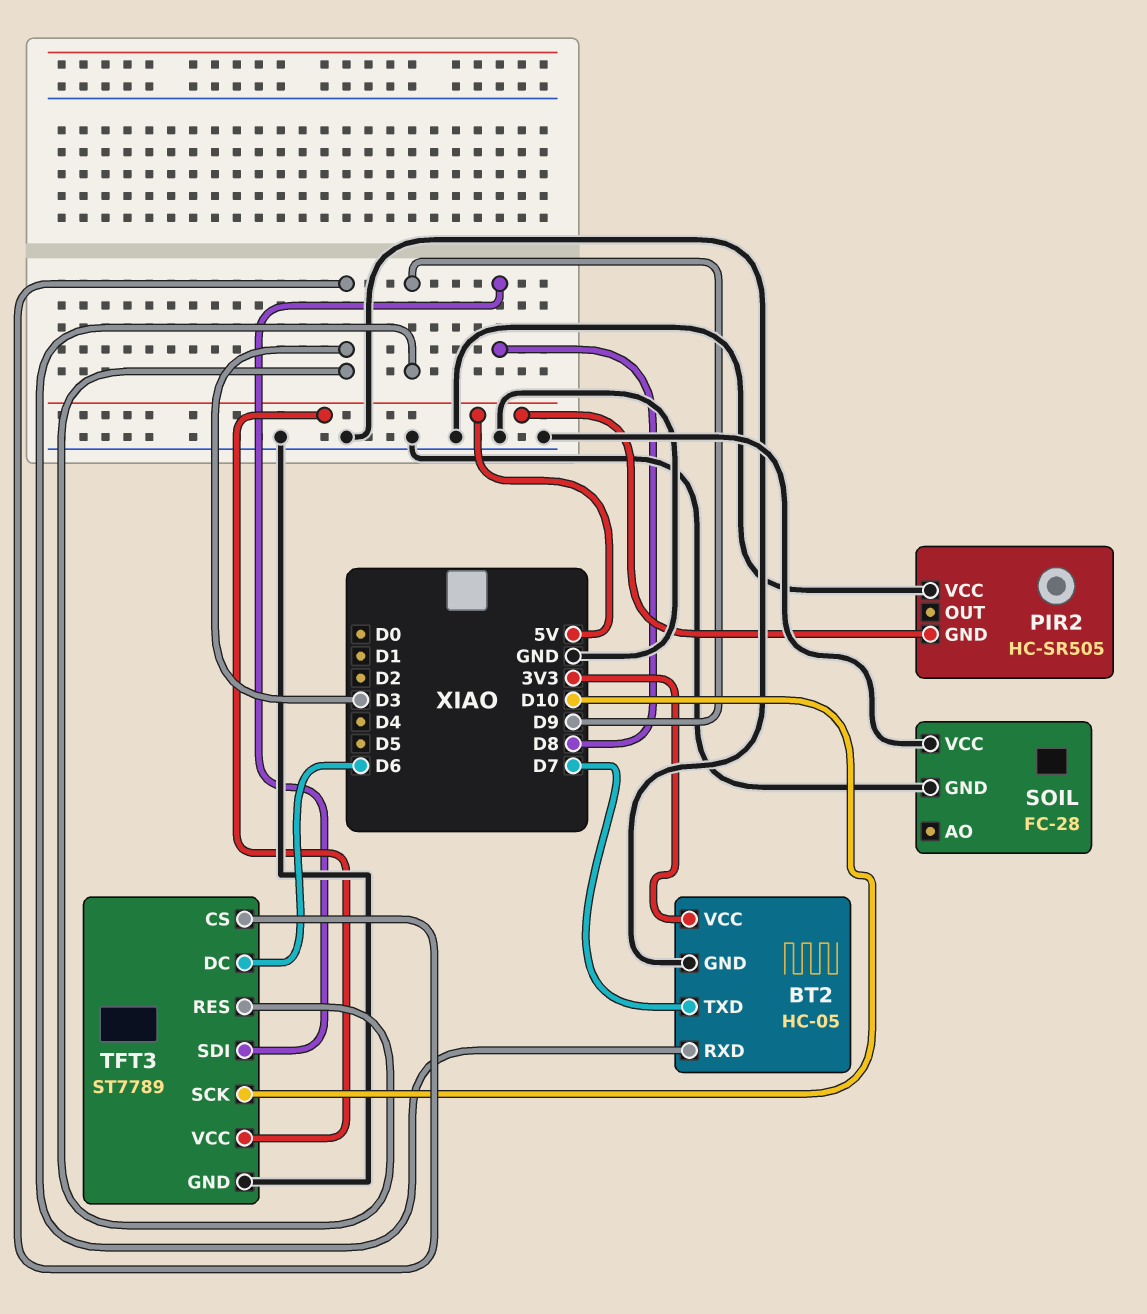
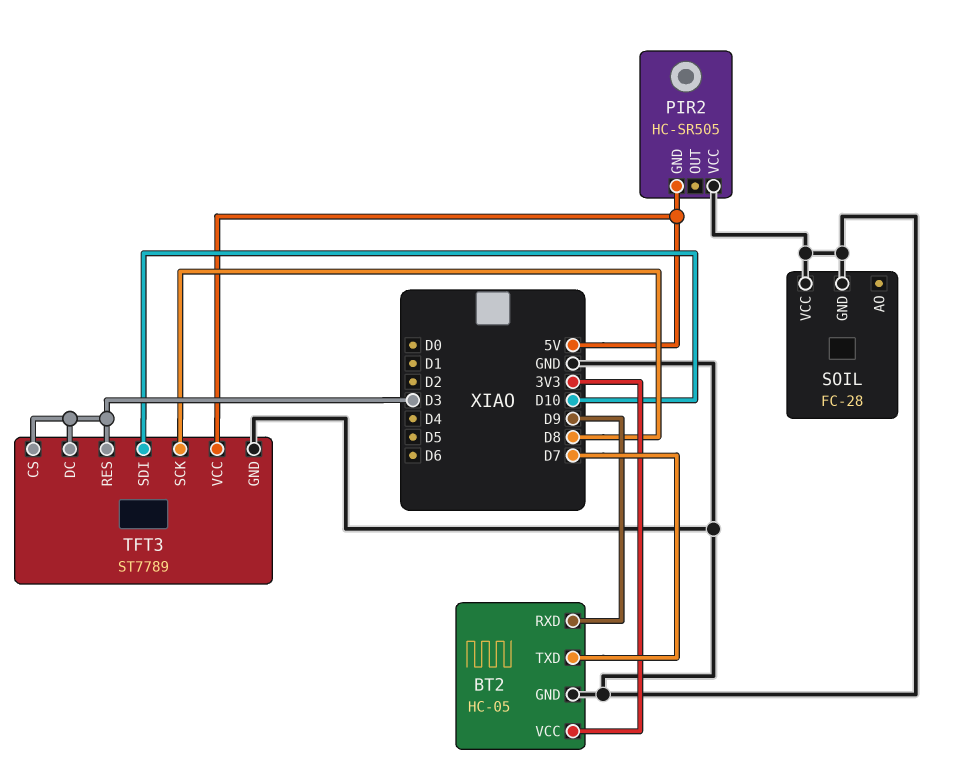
TFT3 pin DC: D6 -> D3
TFT3 pin SCK: D10 -> D8
TFT3 pin SDI: D8 -> D10

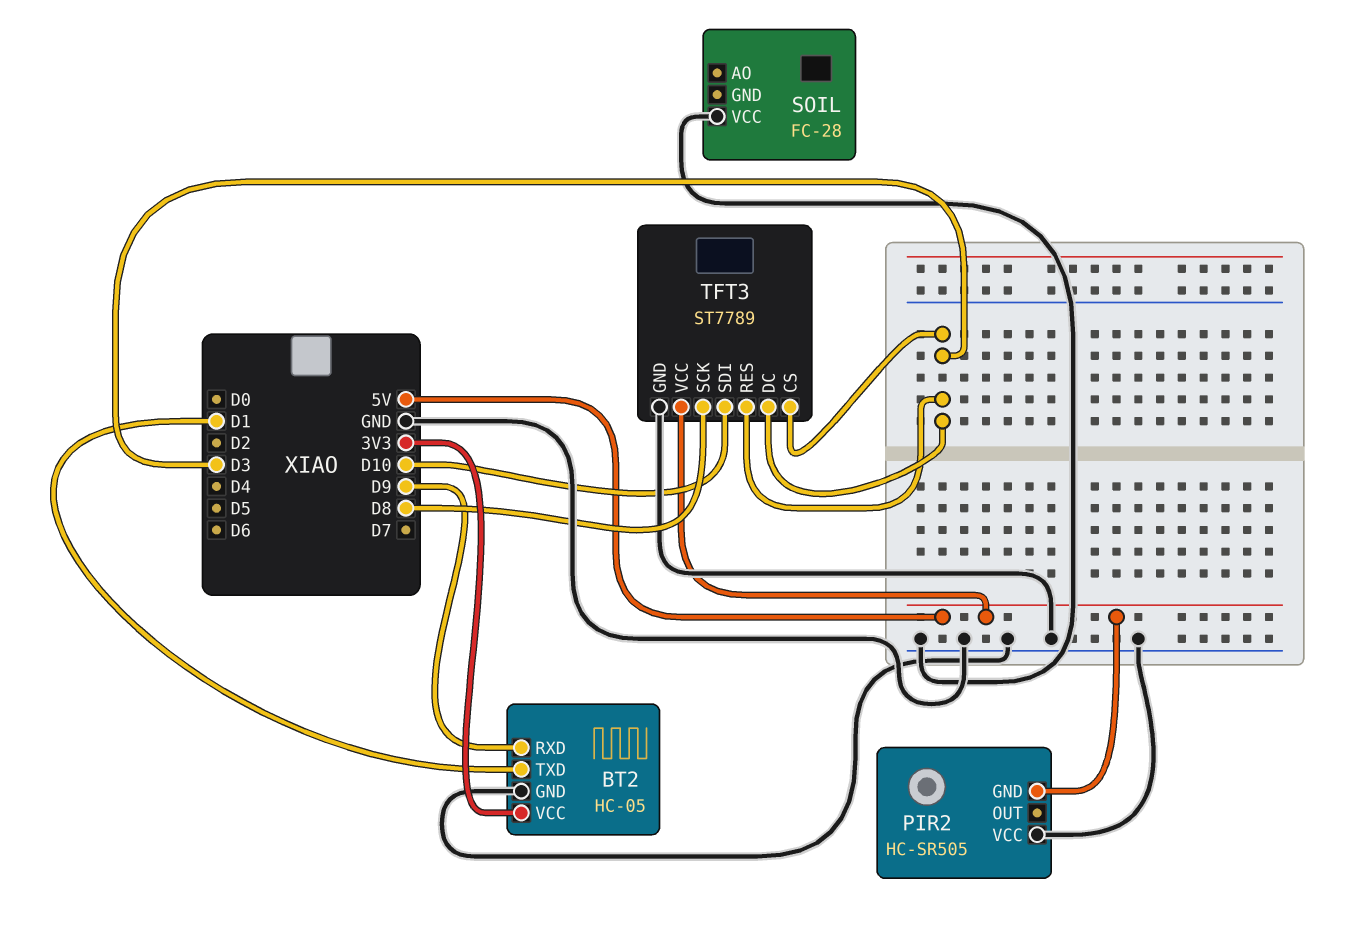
BT2 pin TXD: D7 -> D1
SOIL pin GND: GND -> none

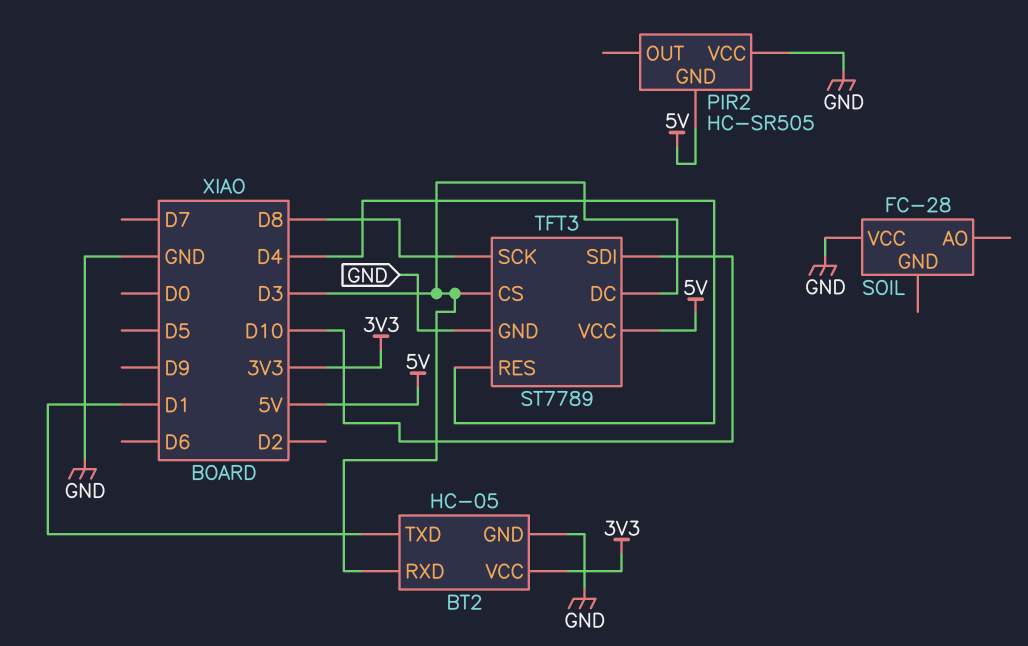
BT2 pin RXD: D9 -> D3
TFT3 pin RES: D3 -> D4

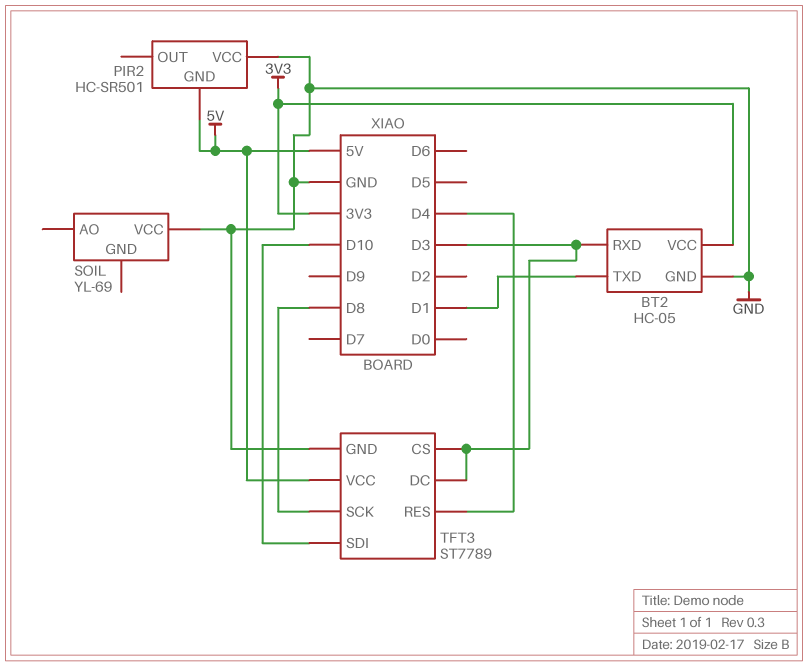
PIR2: HC-SR505 -> HC-SR501
SOIL: FC-28 -> YL-69

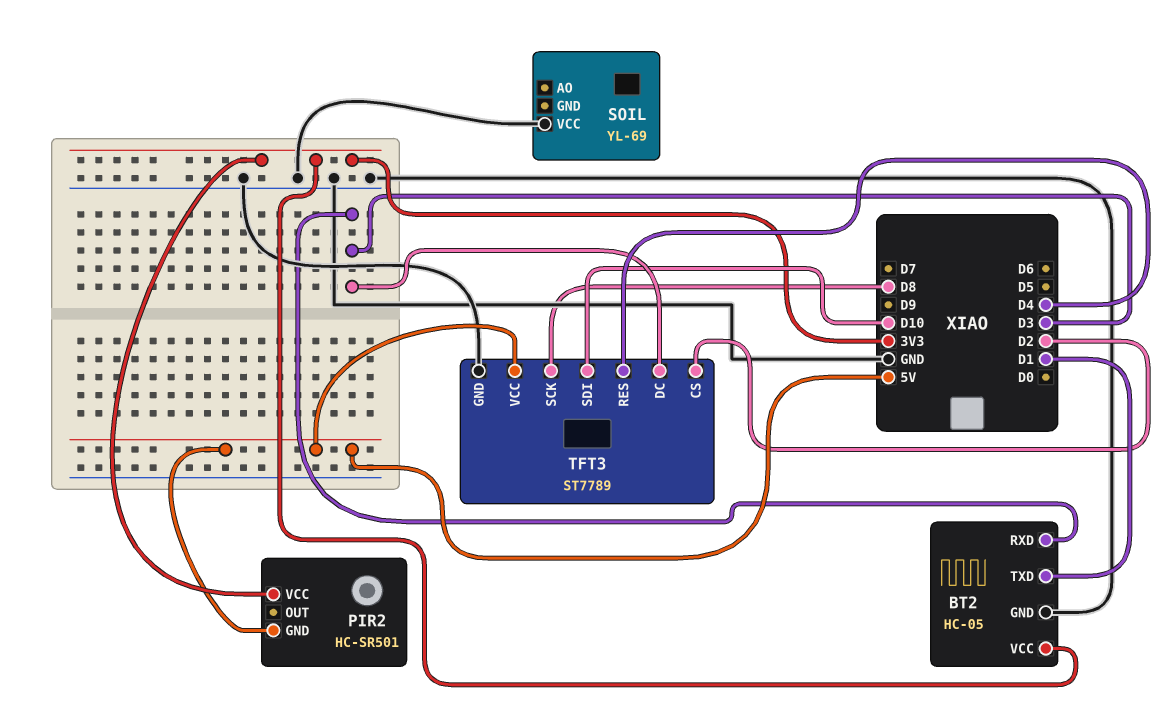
PIR2 pin VCC: GND -> 3V3
TFT3 pin CS: D3 -> D2

